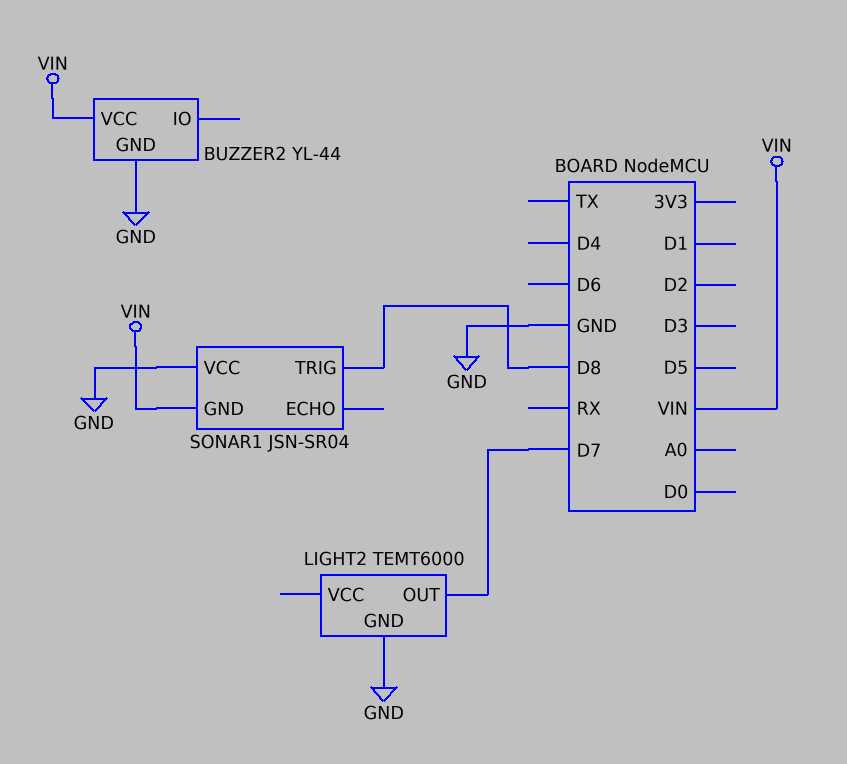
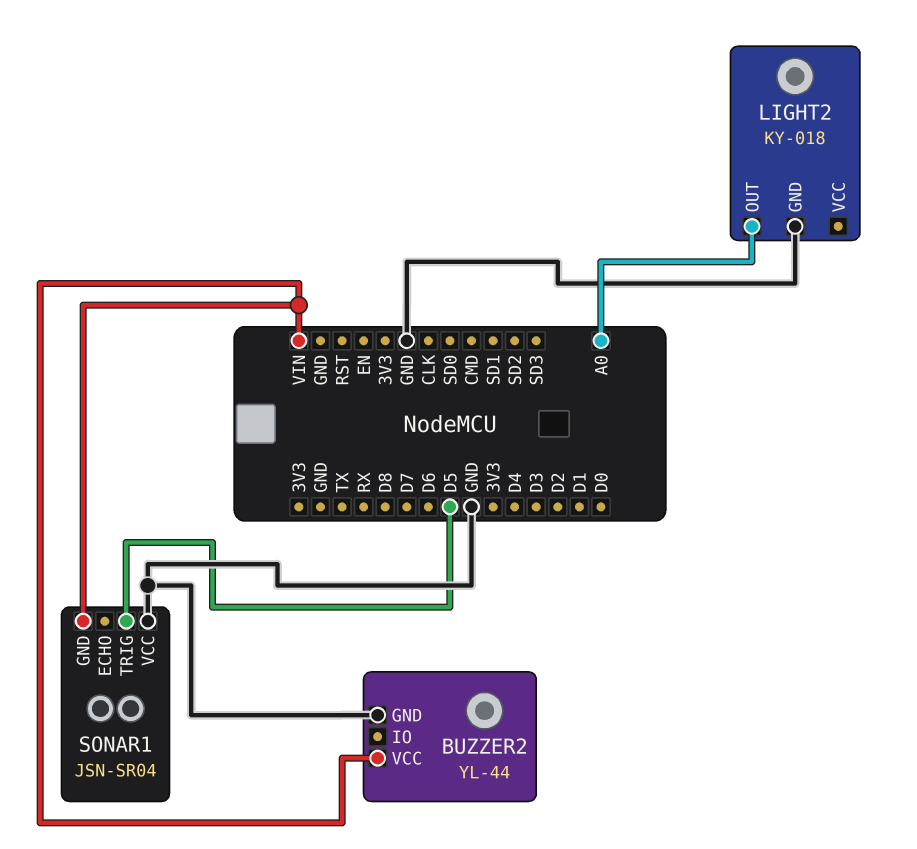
LIGHT2: TEMT6000 -> KY-018
LIGHT2 pin OUT: D7 -> A0
SONAR1 pin TRIG: D8 -> D5

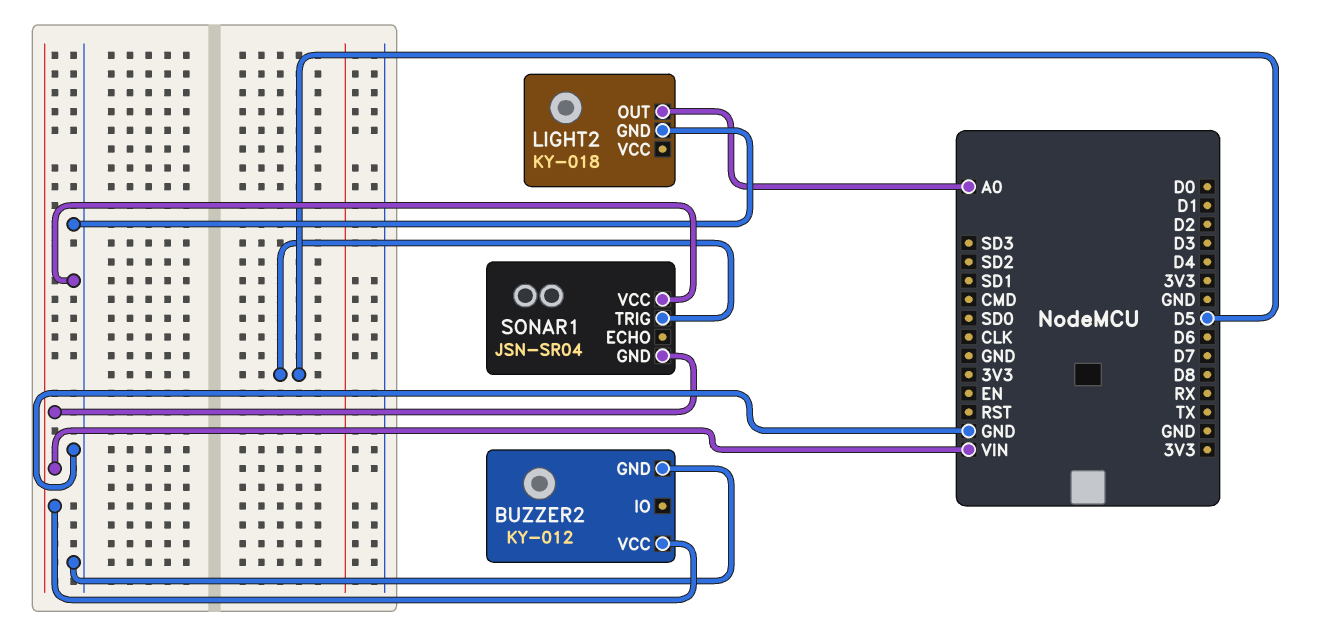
BUZZER2: YL-44 -> KY-012

